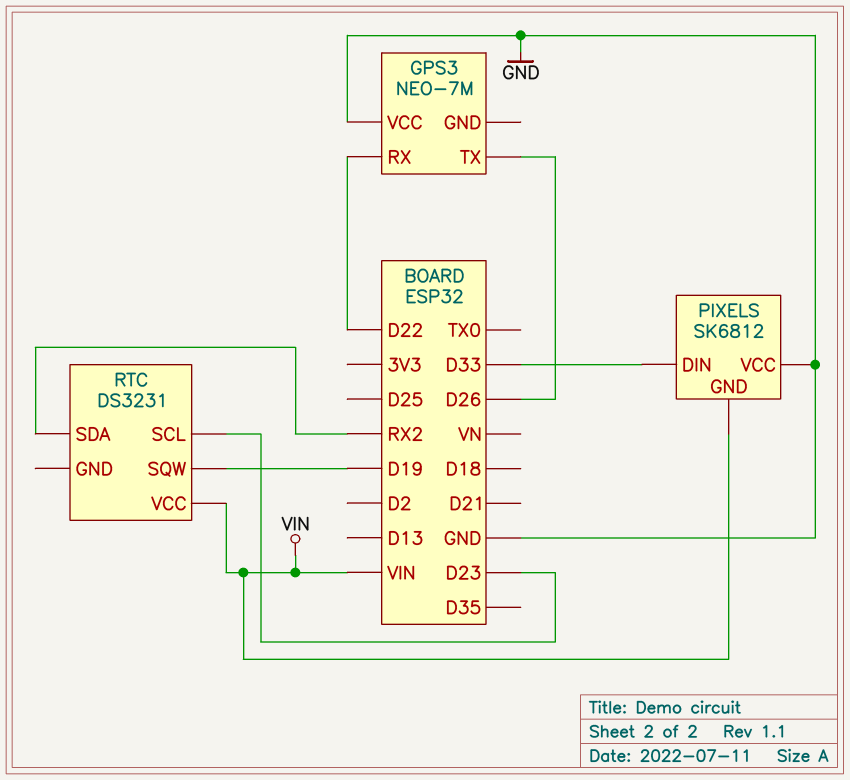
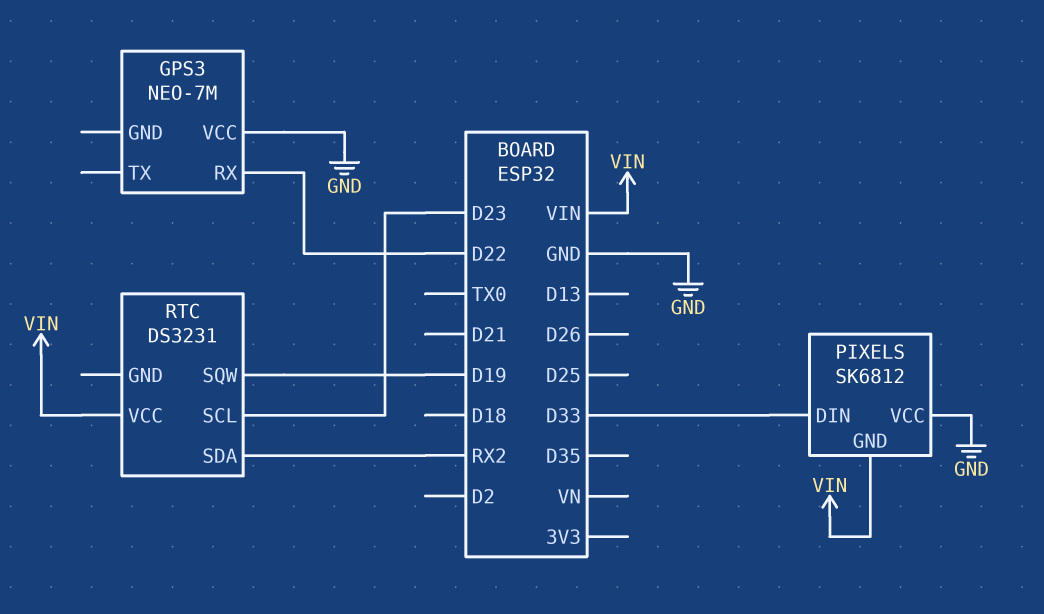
GPS3 pin TX: D26 -> none

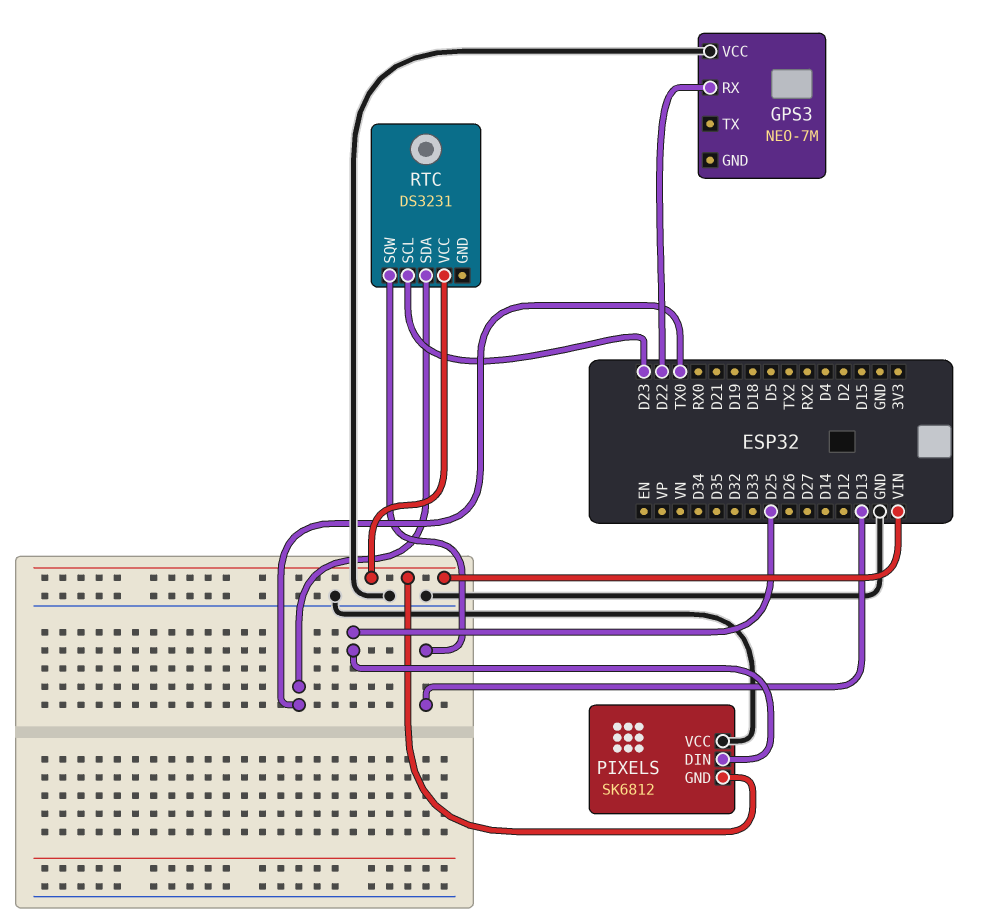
PIXELS pin DIN: D33 -> D25
RTC pin SDA: RX2 -> TX0
RTC pin SQW: D19 -> D13

